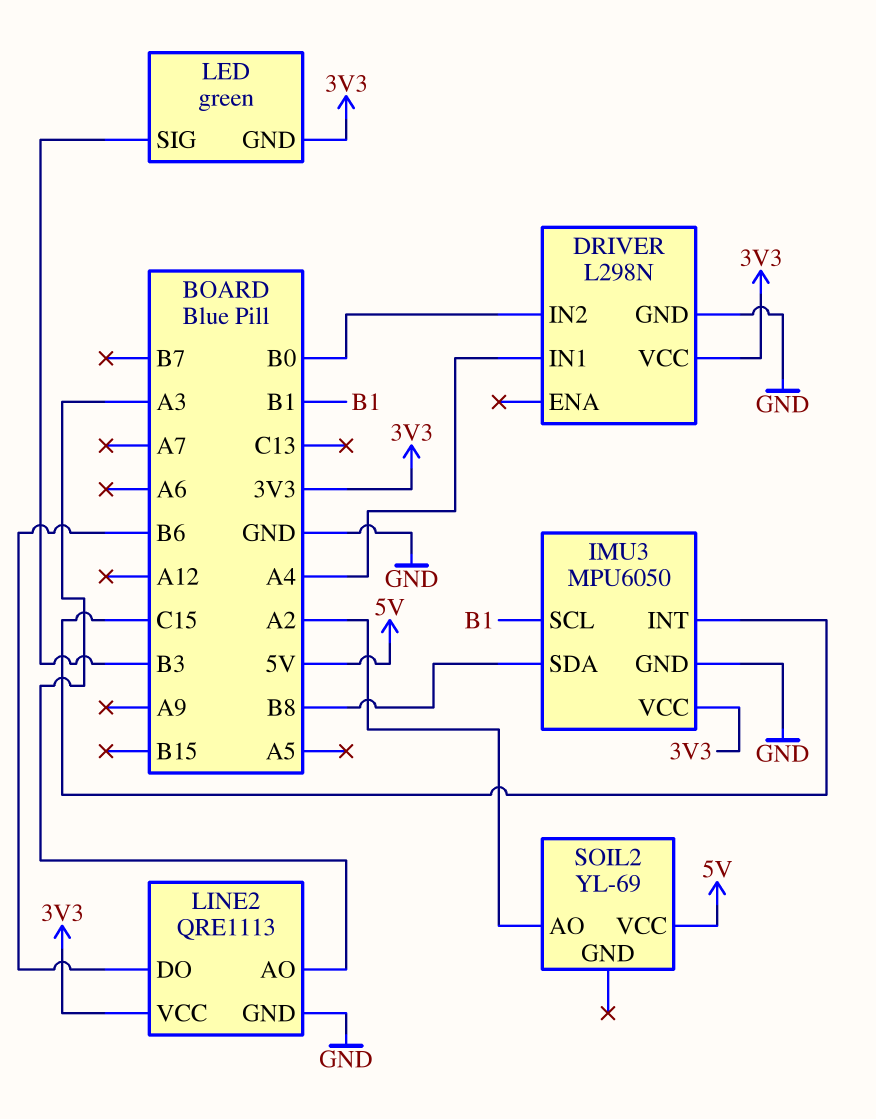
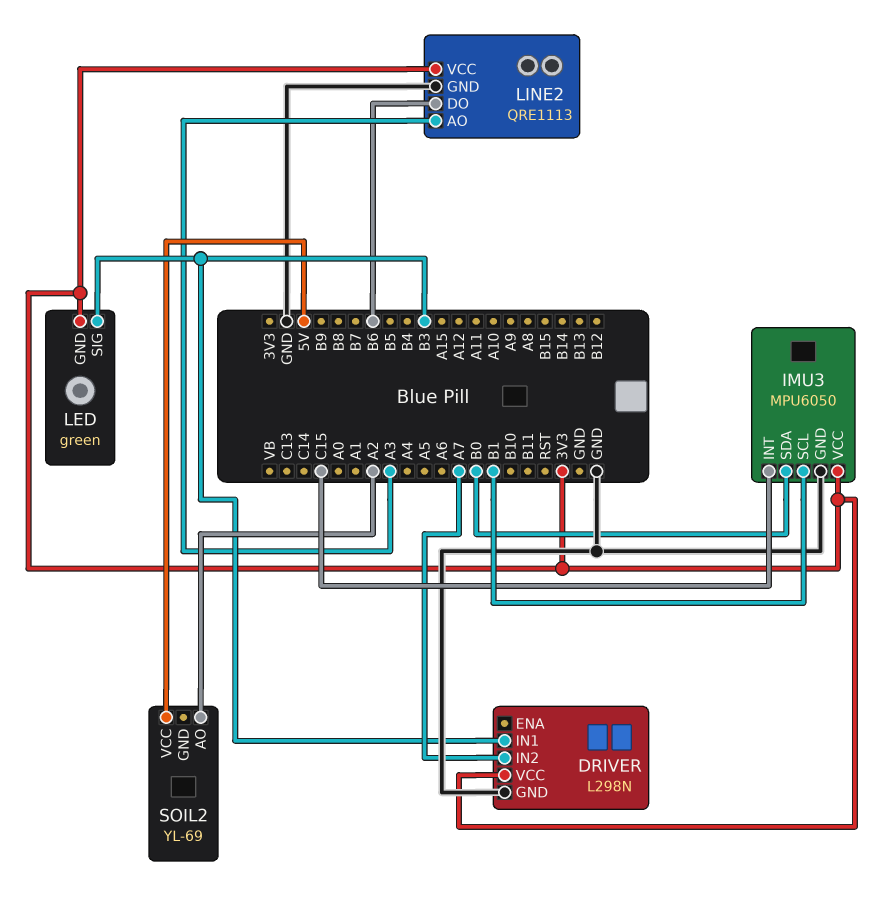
DRIVER pin IN1: A4 -> B3
DRIVER pin IN2: B0 -> A7
IMU3 pin SDA: B8 -> B0

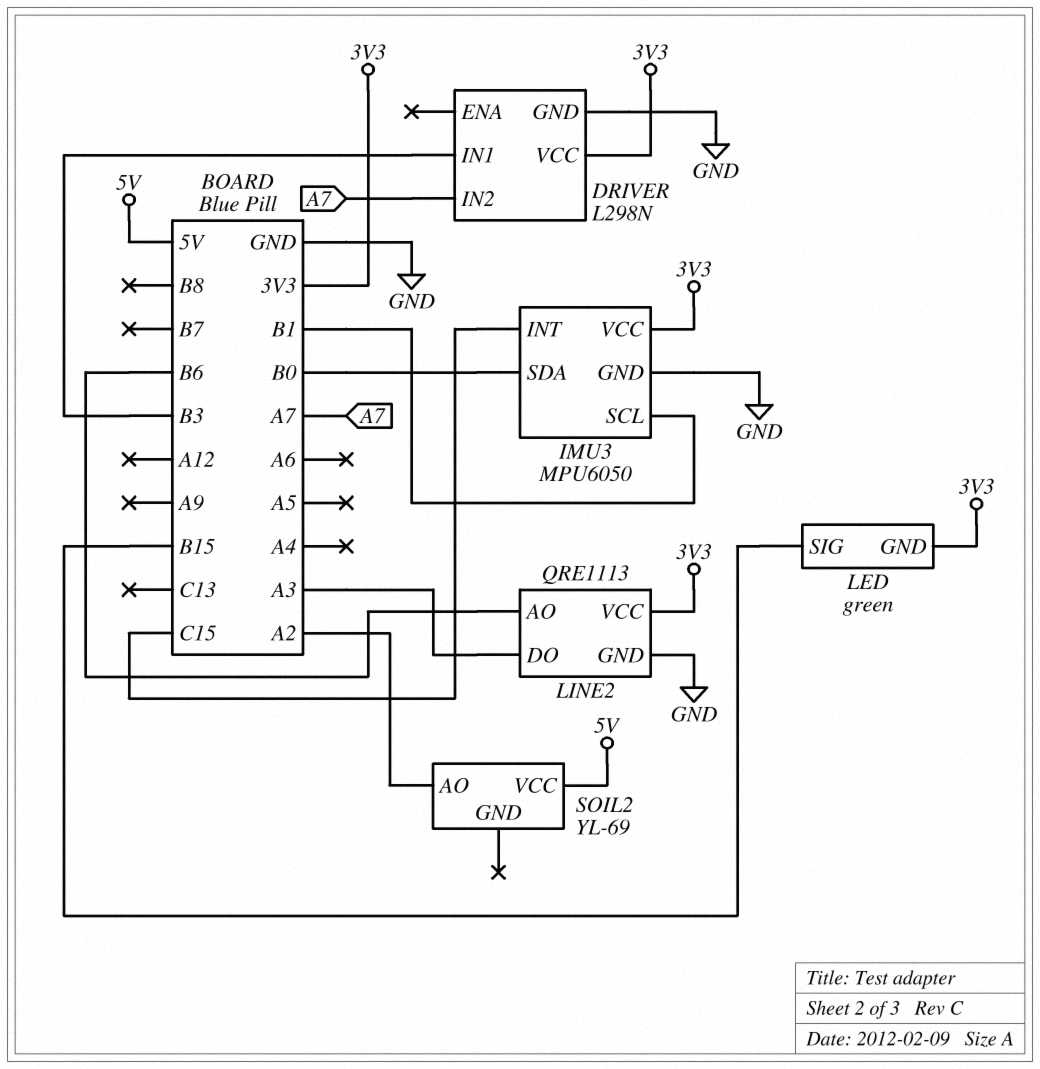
LED pin SIG: B3 -> B15
LINE2 pin AO: A3 -> B6
LINE2 pin DO: B6 -> A3

